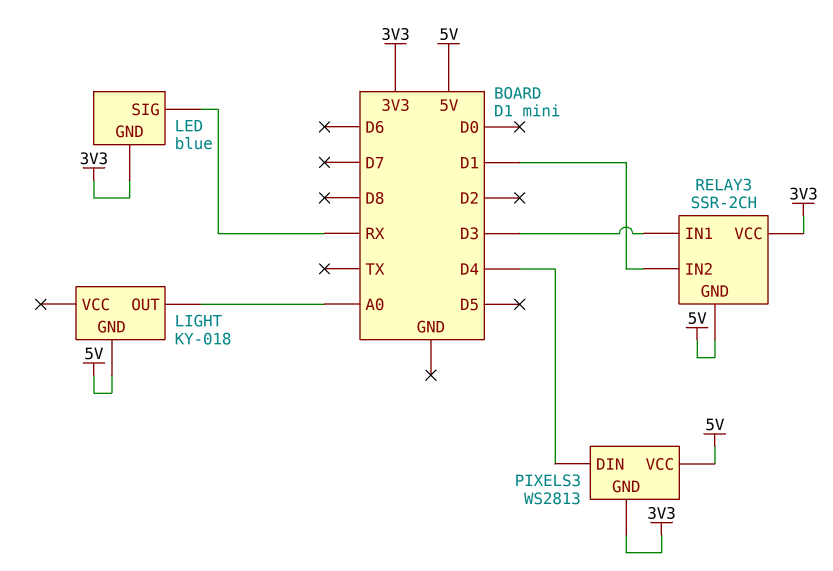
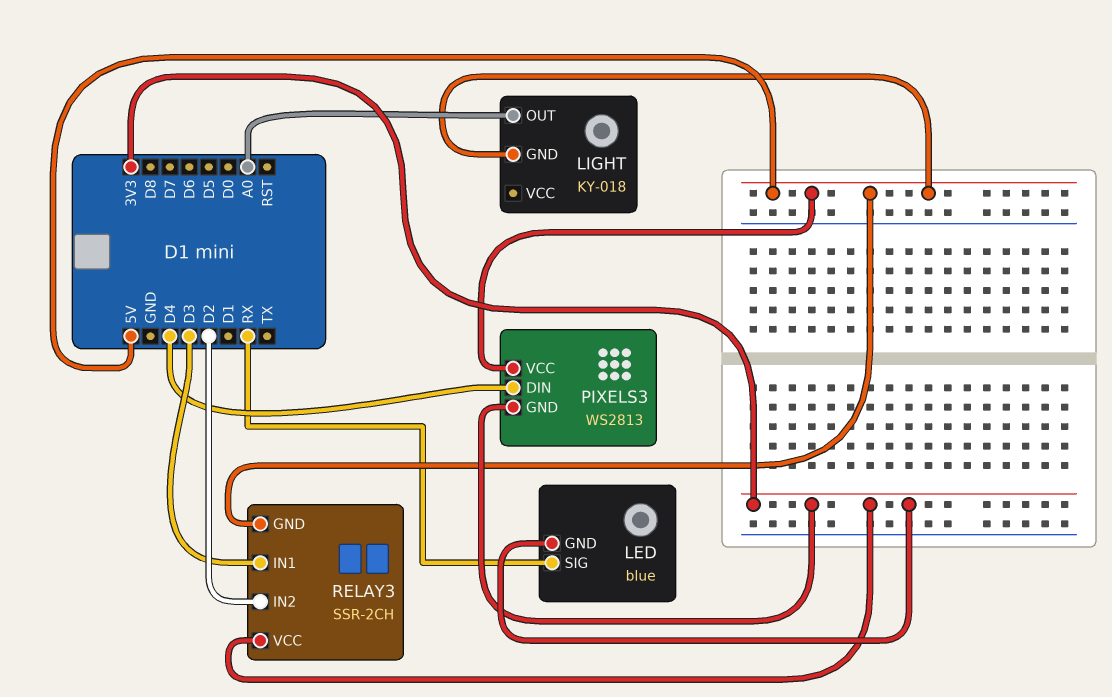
RELAY3 pin IN2: D1 -> D2

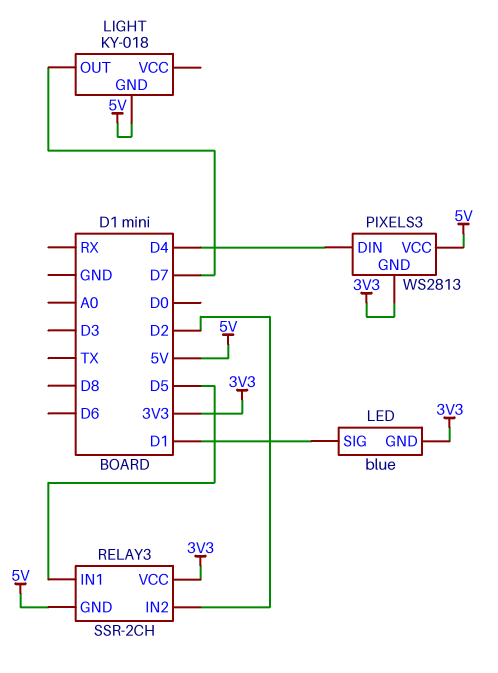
LED pin SIG: RX -> D1
LIGHT pin OUT: A0 -> D7
RELAY3 pin IN1: D3 -> D5

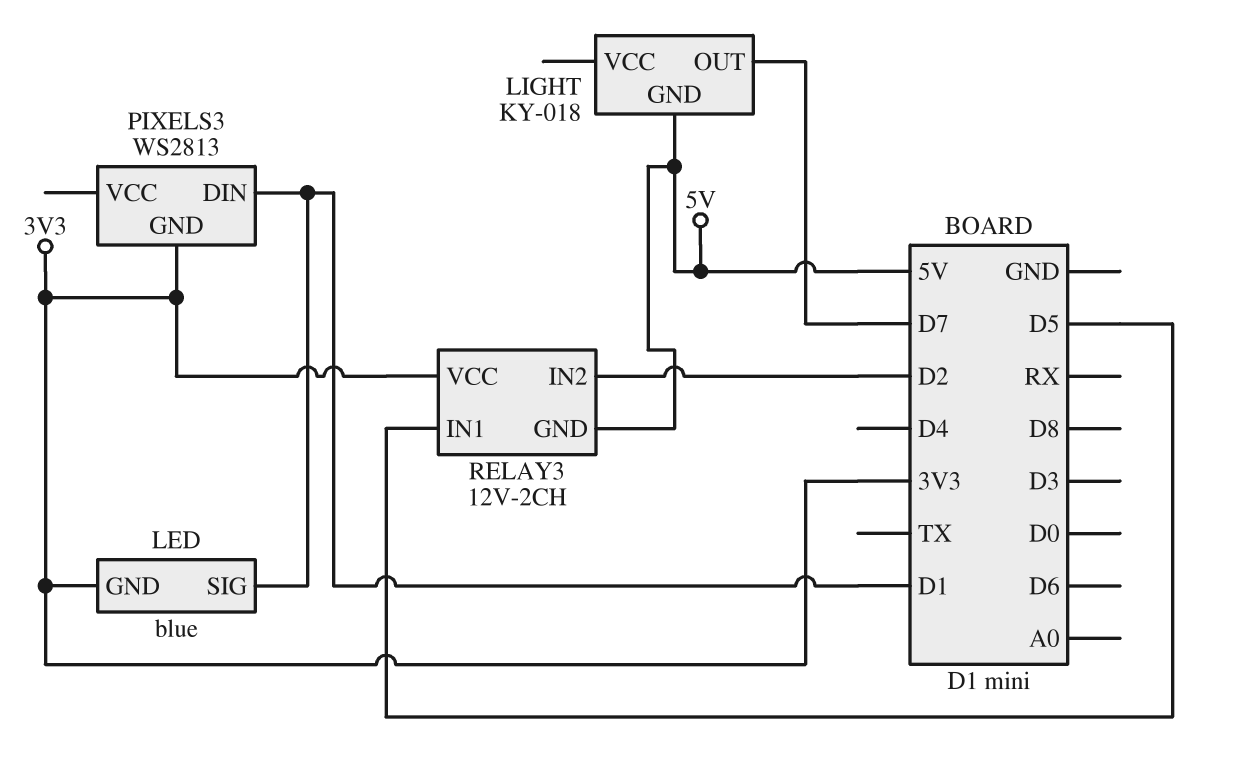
PIXELS3 pin DIN: D4 -> D1
PIXELS3 pin VCC: 5V -> none
RELAY3: SSR-2CH -> 12V-2CH

